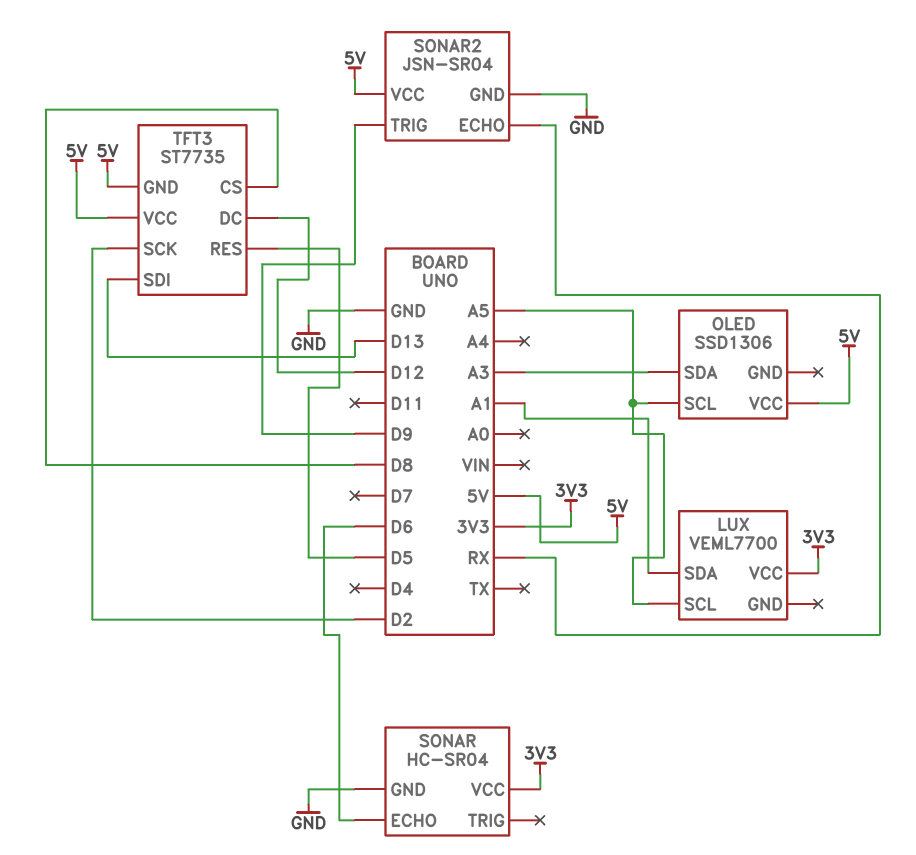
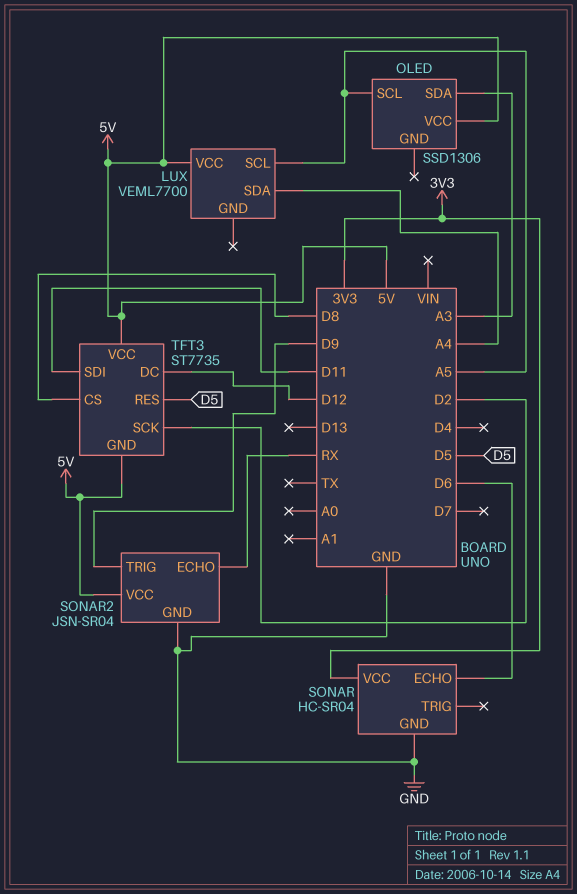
LUX pin SDA: A1 -> A4
LUX pin VCC: 3V3 -> 5V
TFT3 pin SDI: D13 -> D11

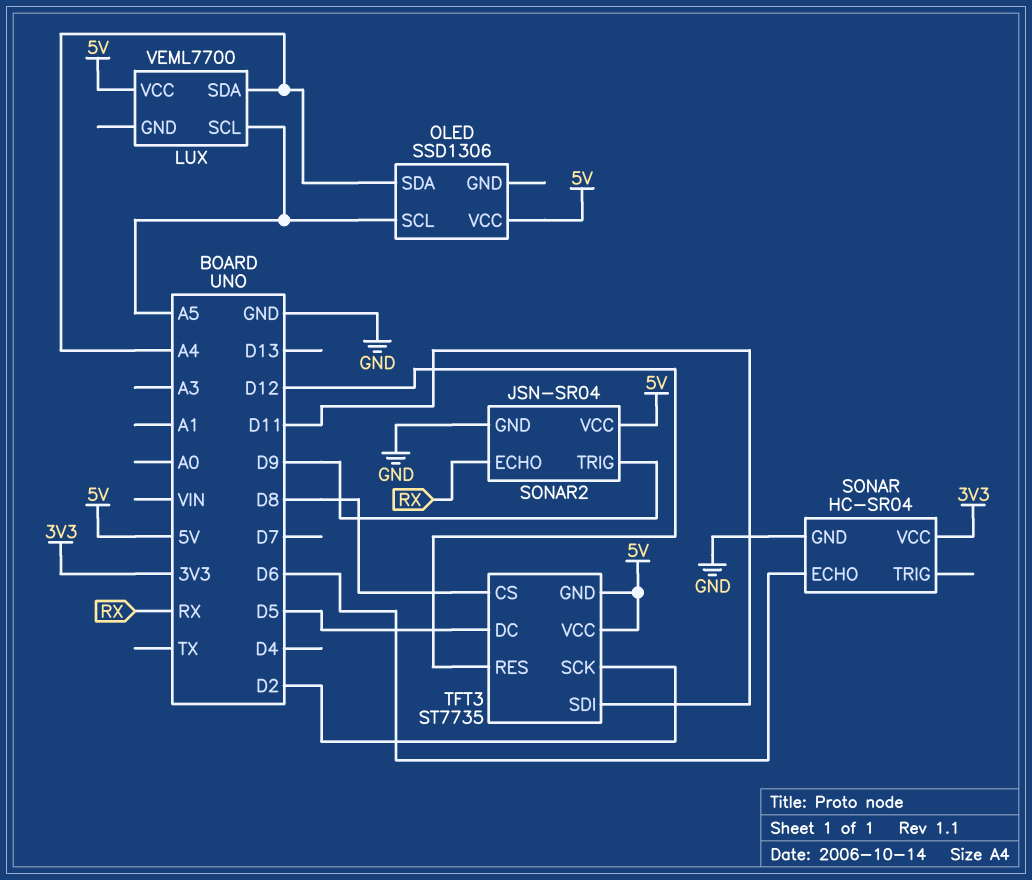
OLED pin SDA: A3 -> A4
TFT3 pin DC: D12 -> D5
TFT3 pin RES: D5 -> D12

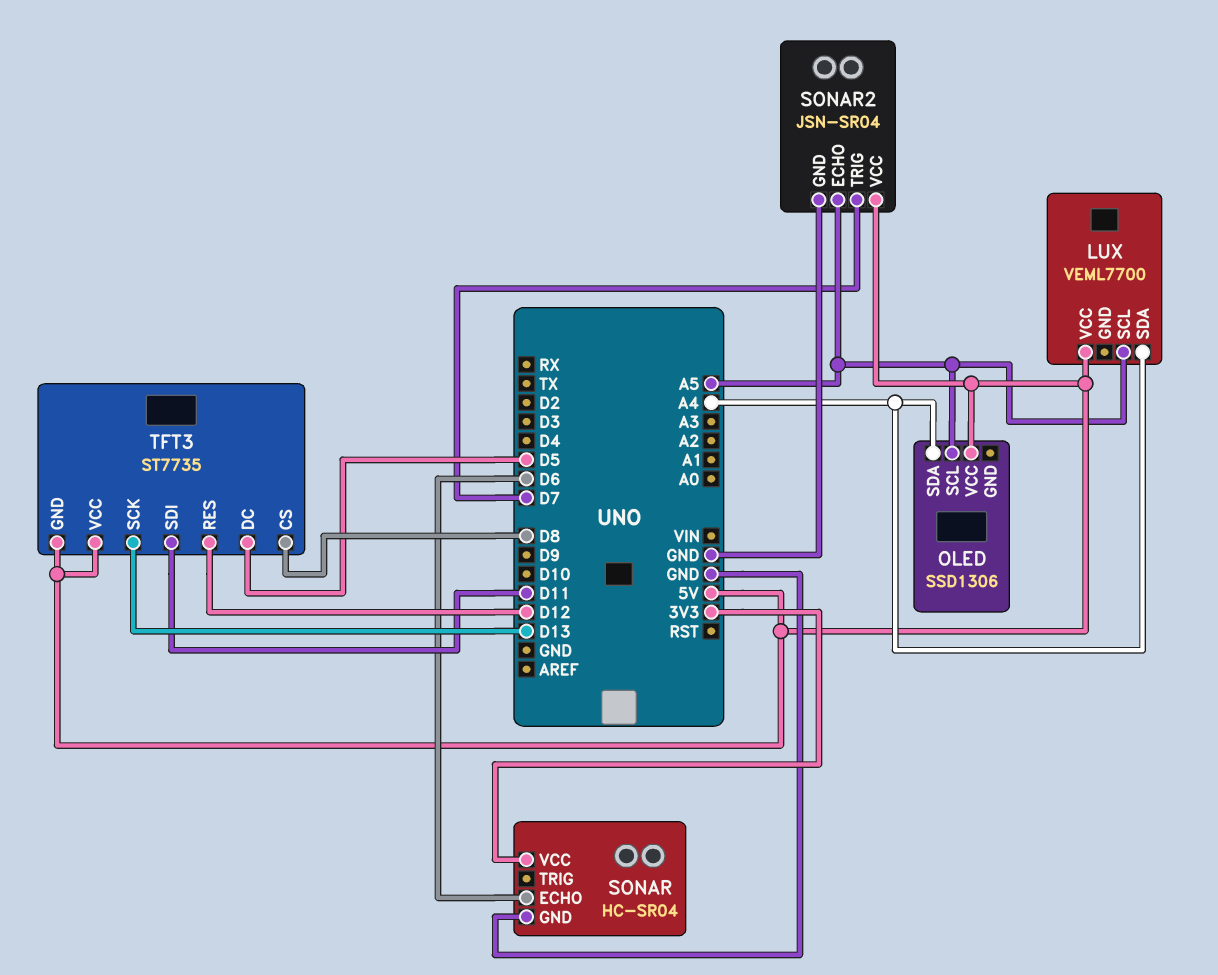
SONAR2 pin ECHO: RX -> A5
SONAR2 pin TRIG: D9 -> D7
TFT3 pin SCK: D2 -> D13

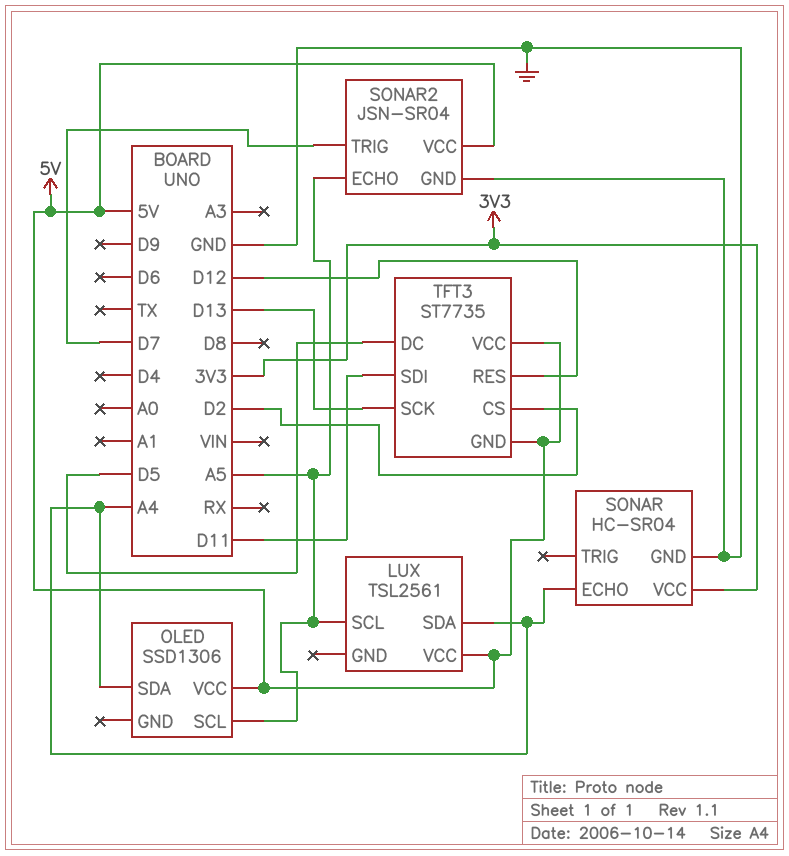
LUX: VEML7700 -> TSL2561
SONAR pin ECHO: D6 -> A4
TFT3 pin CS: D8 -> D2

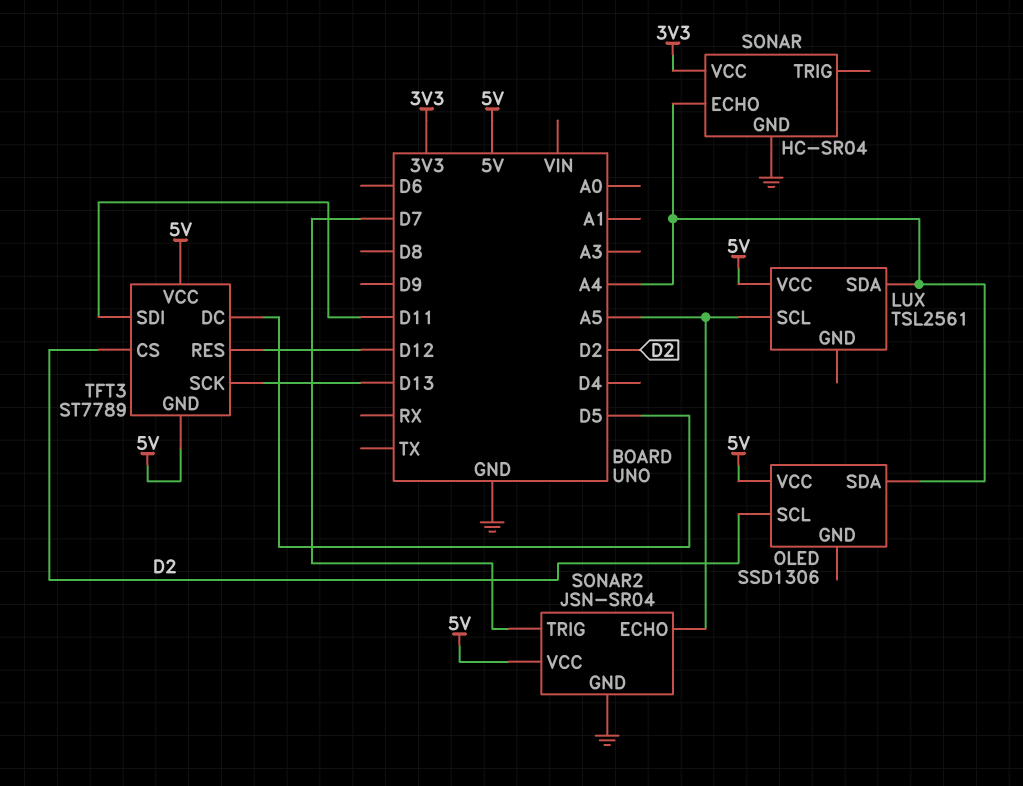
OLED pin SCL: A5 -> D2
TFT3: ST7735 -> ST7789

